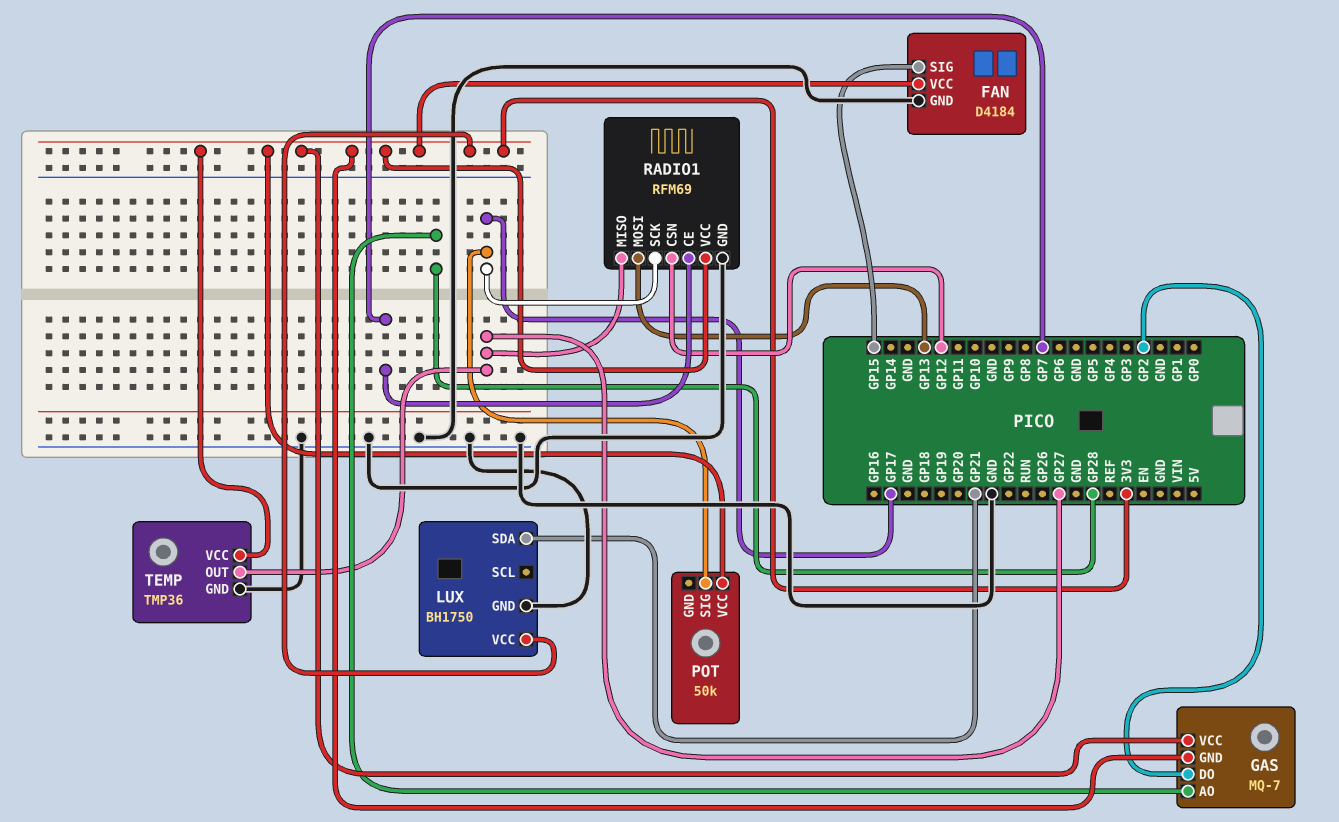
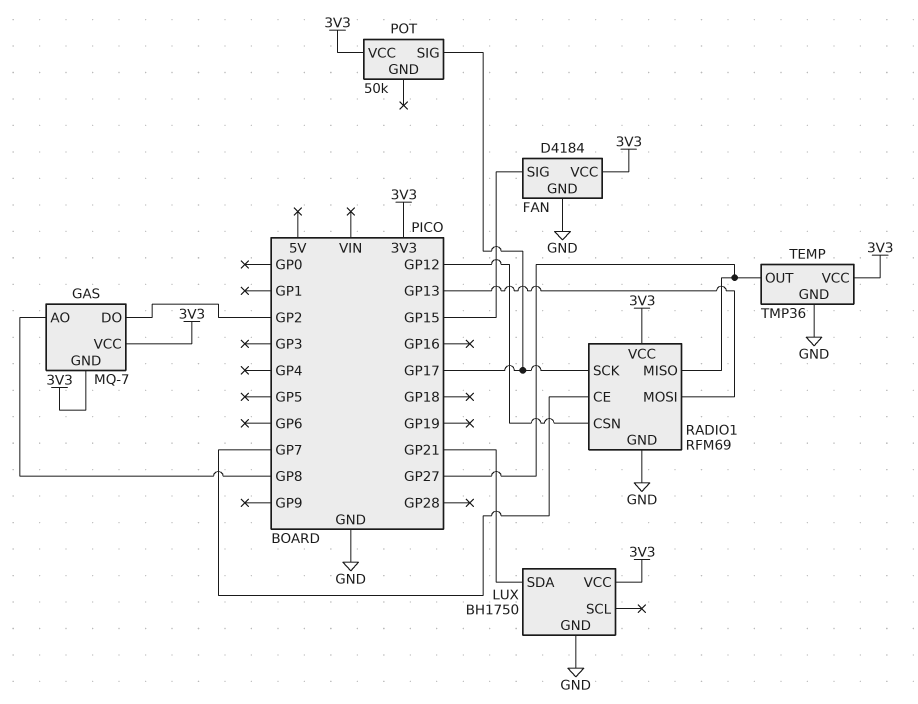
GAS pin AO: GP28 -> GP8

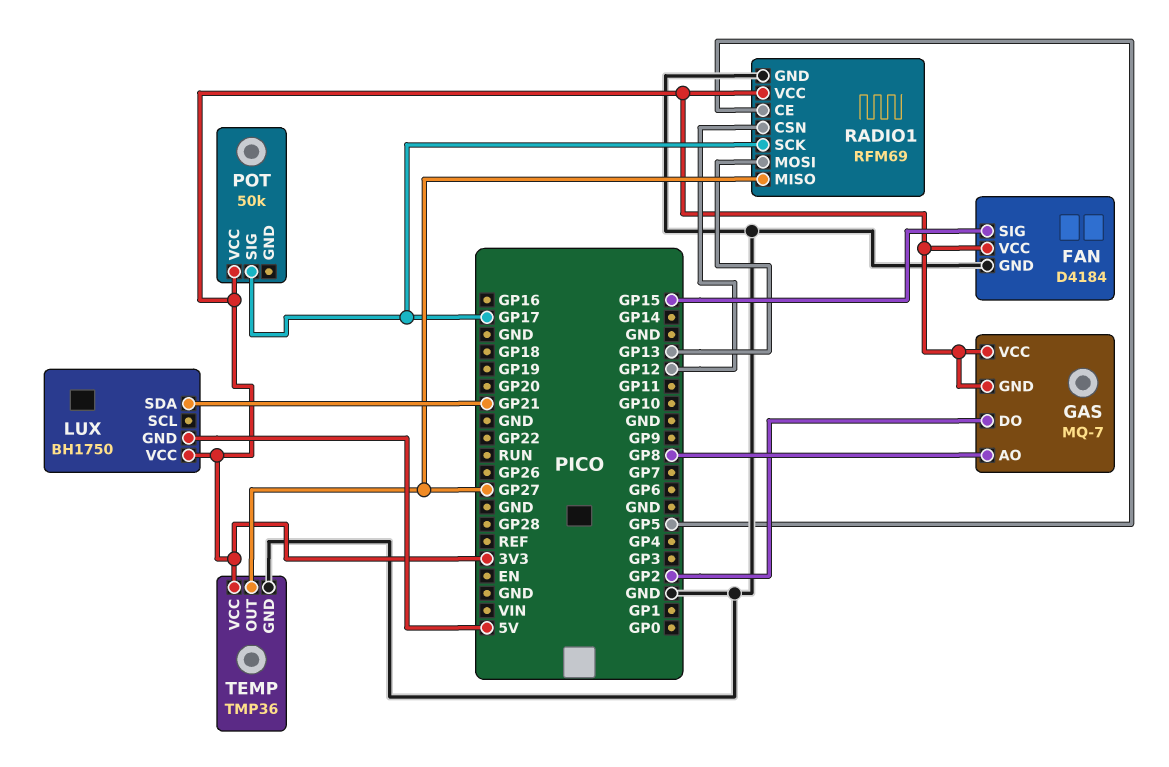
LUX pin GND: GND -> 5V
RADIO1 pin CE: GP7 -> GP5

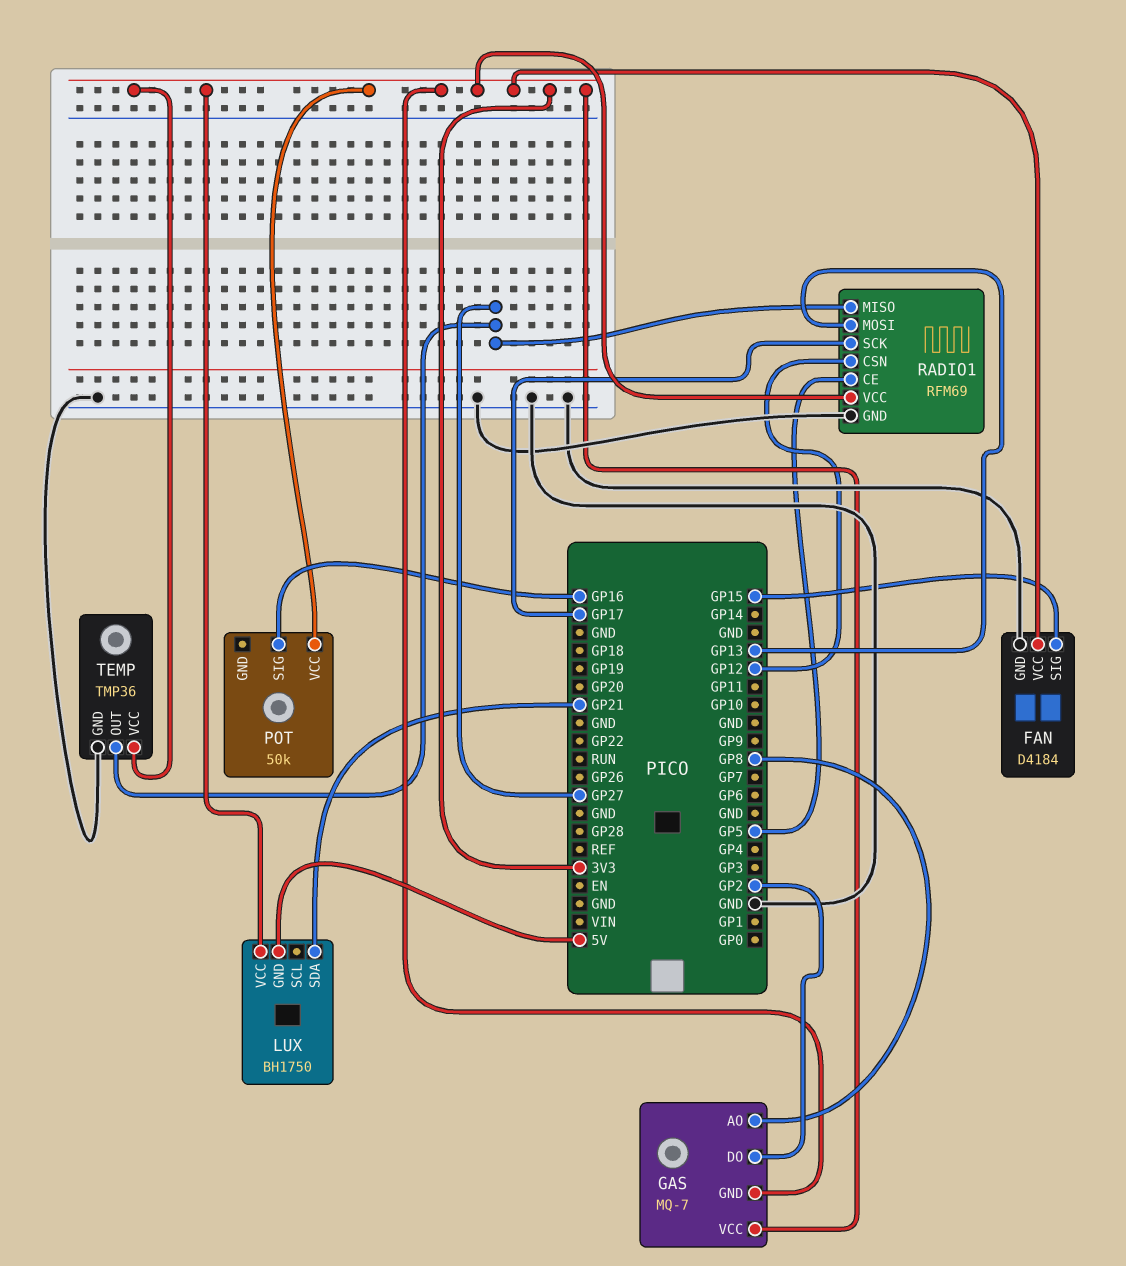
POT pin SIG: GP17 -> GP16

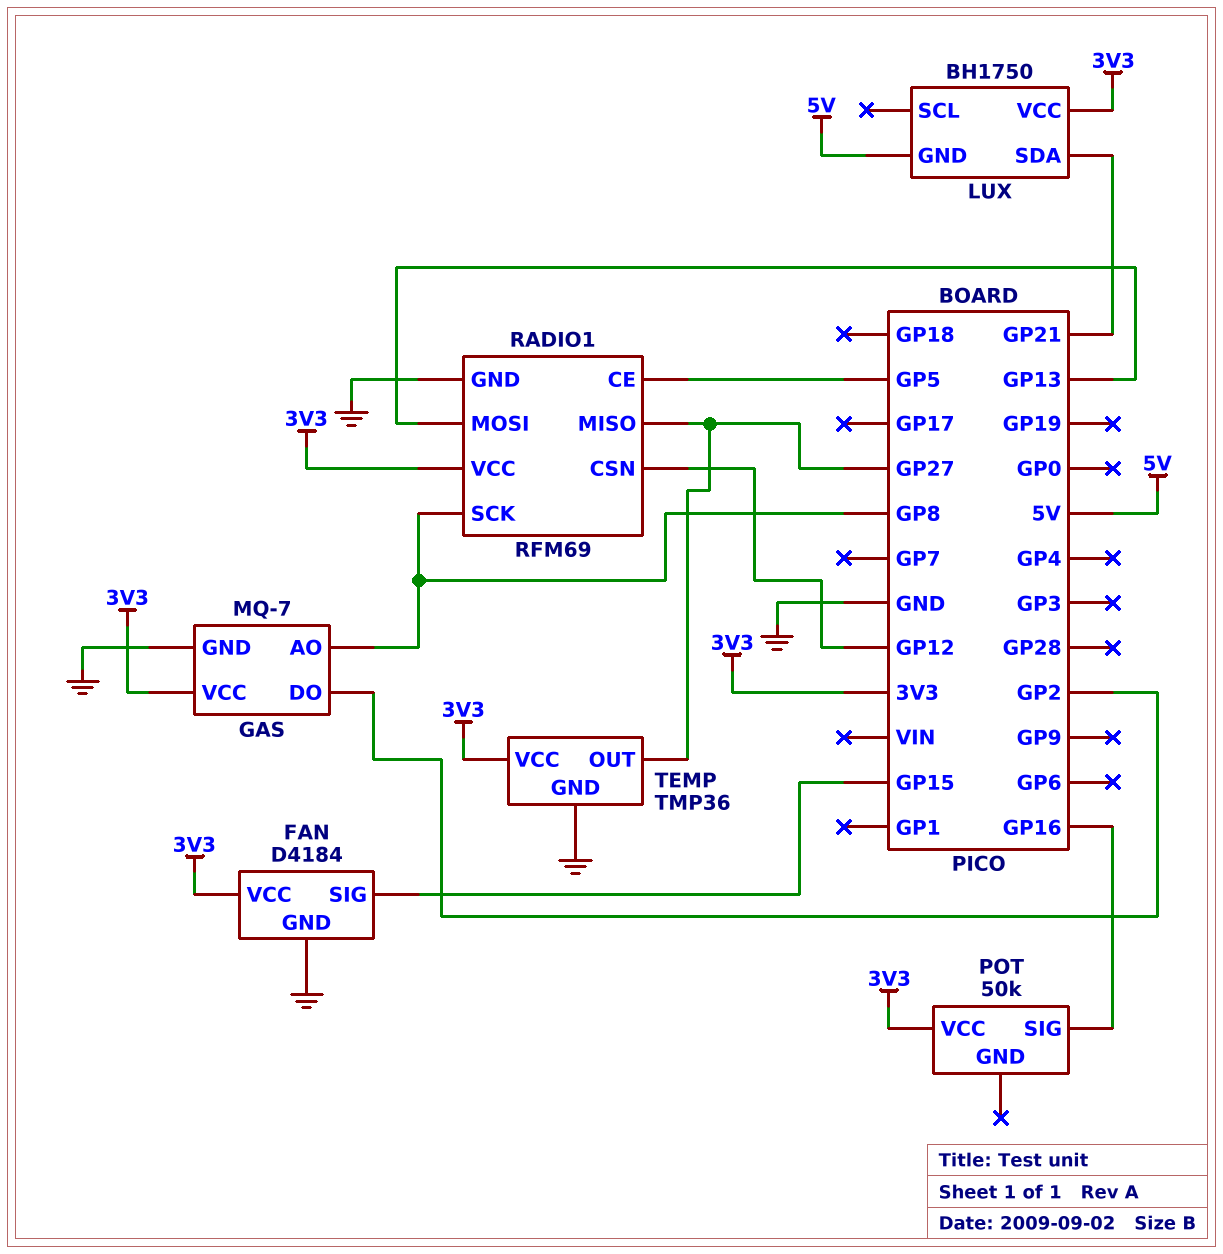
GAS pin GND: 3V3 -> GND
RADIO1 pin SCK: GP17 -> GP8

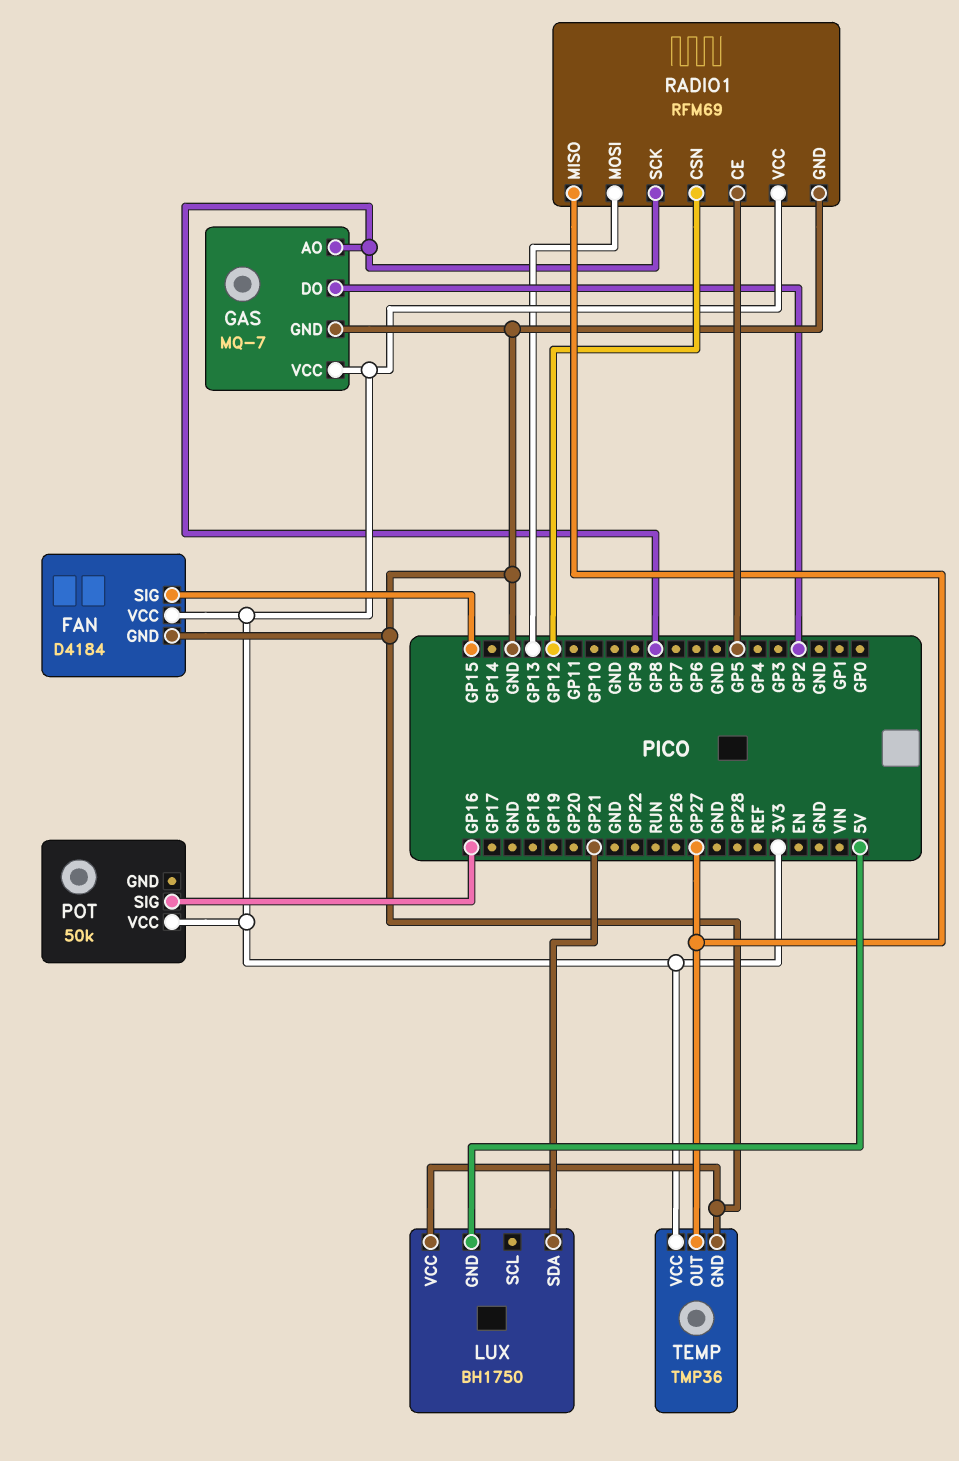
LUX pin VCC: 3V3 -> GND

